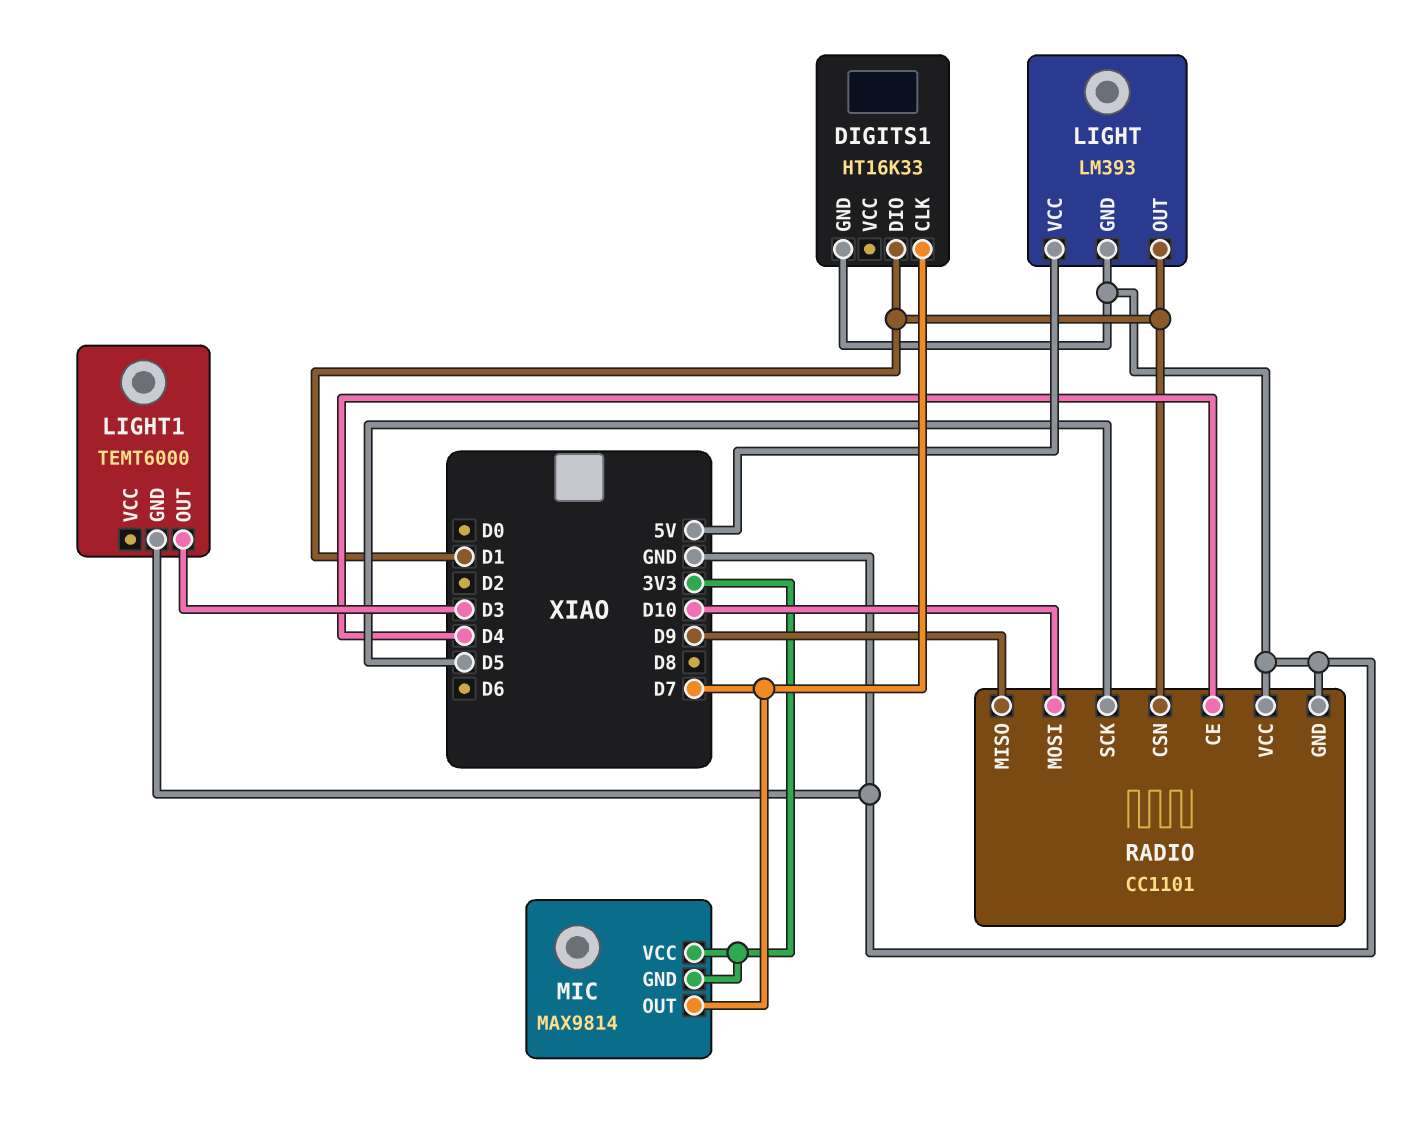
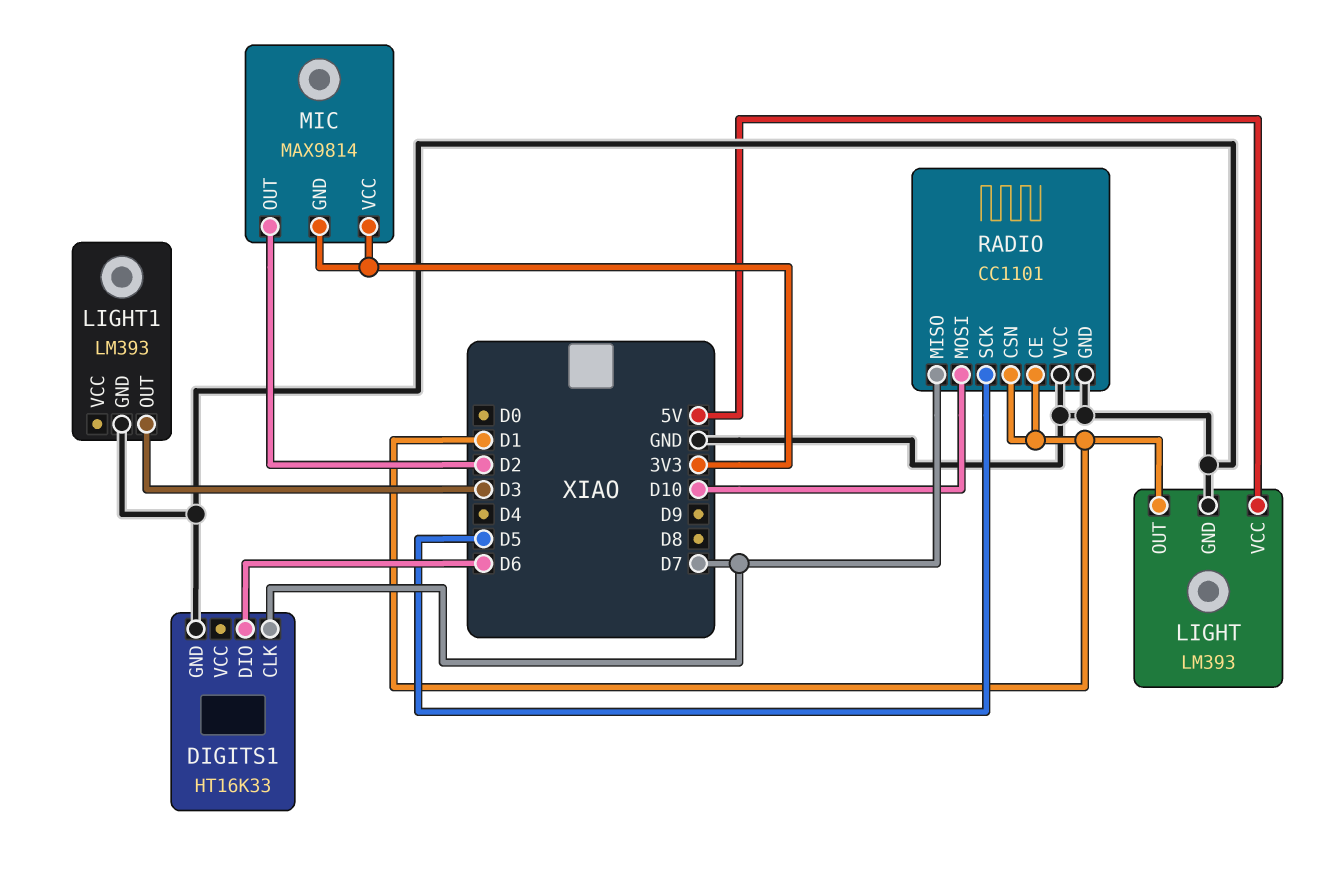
DIGITS1 pin DIO: D1 -> D6
LIGHT1: TEMT6000 -> LM393
MIC pin OUT: D7 -> D2
RADIO pin CE: D4 -> D1
RADIO pin MISO: D9 -> D7

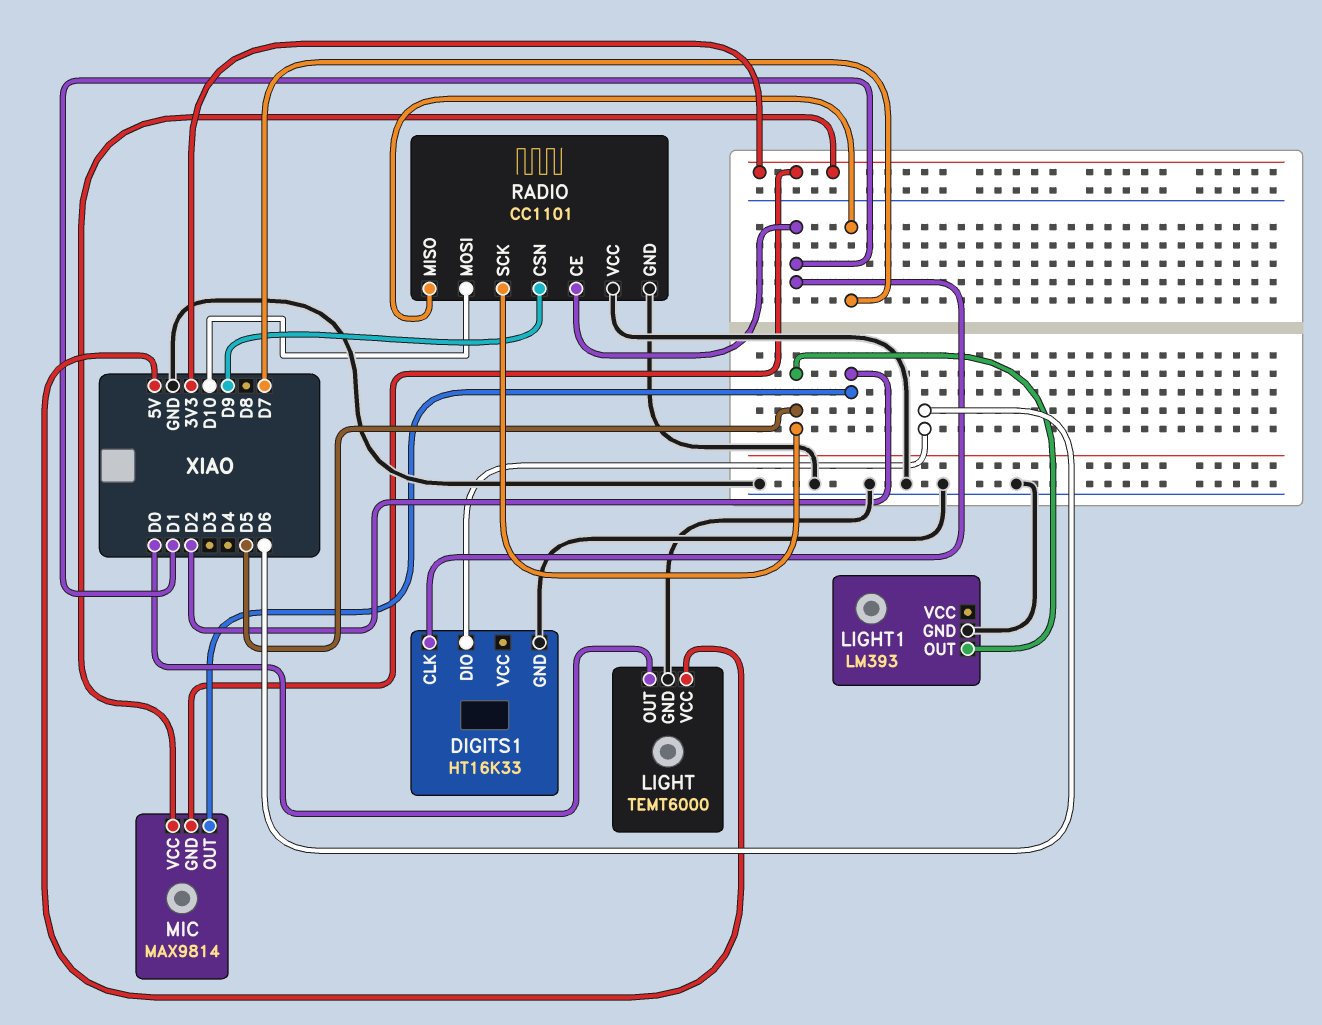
DIGITS1 pin CLK: D7 -> D1
LIGHT: LM393 -> TEMT6000
LIGHT pin OUT: D1 -> D0
LIGHT1 pin OUT: D3 -> D5
RADIO pin CSN: D1 -> D9

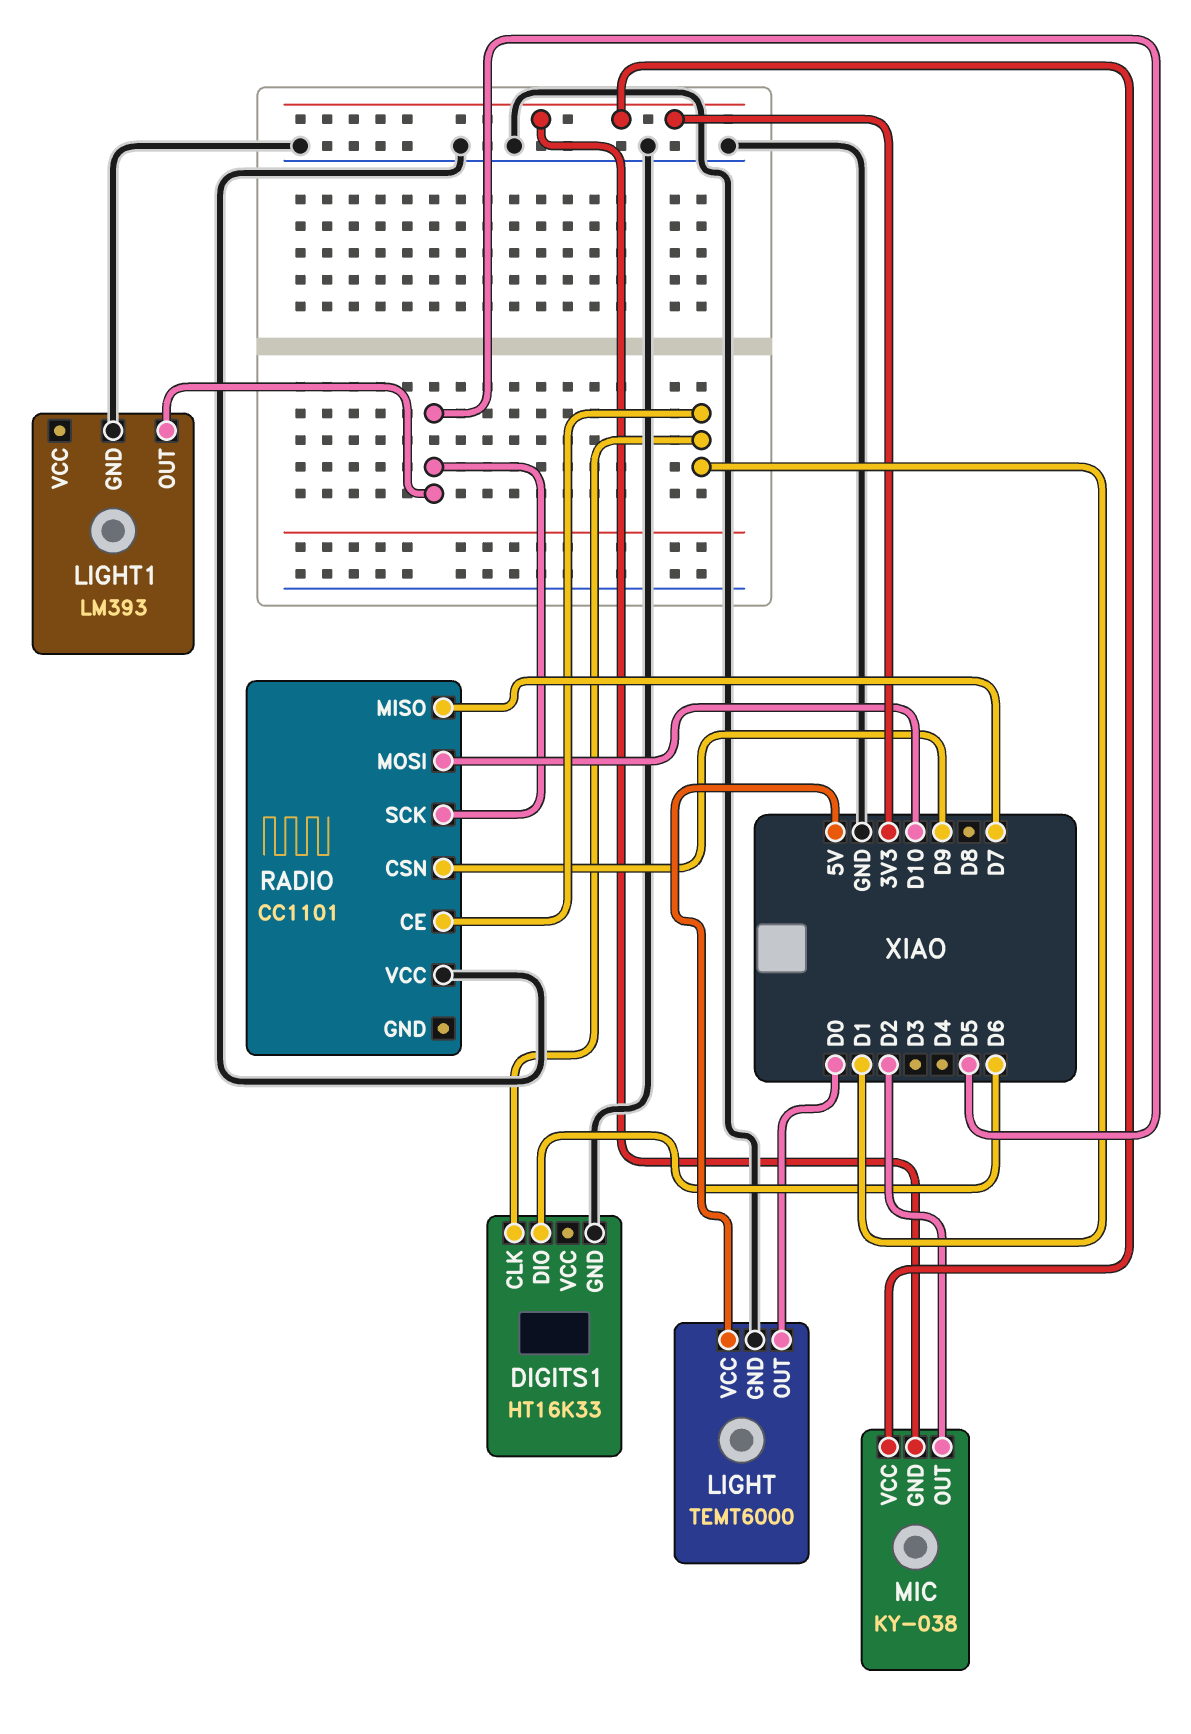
MIC: MAX9814 -> KY-038
RADIO pin GND: GND -> none

